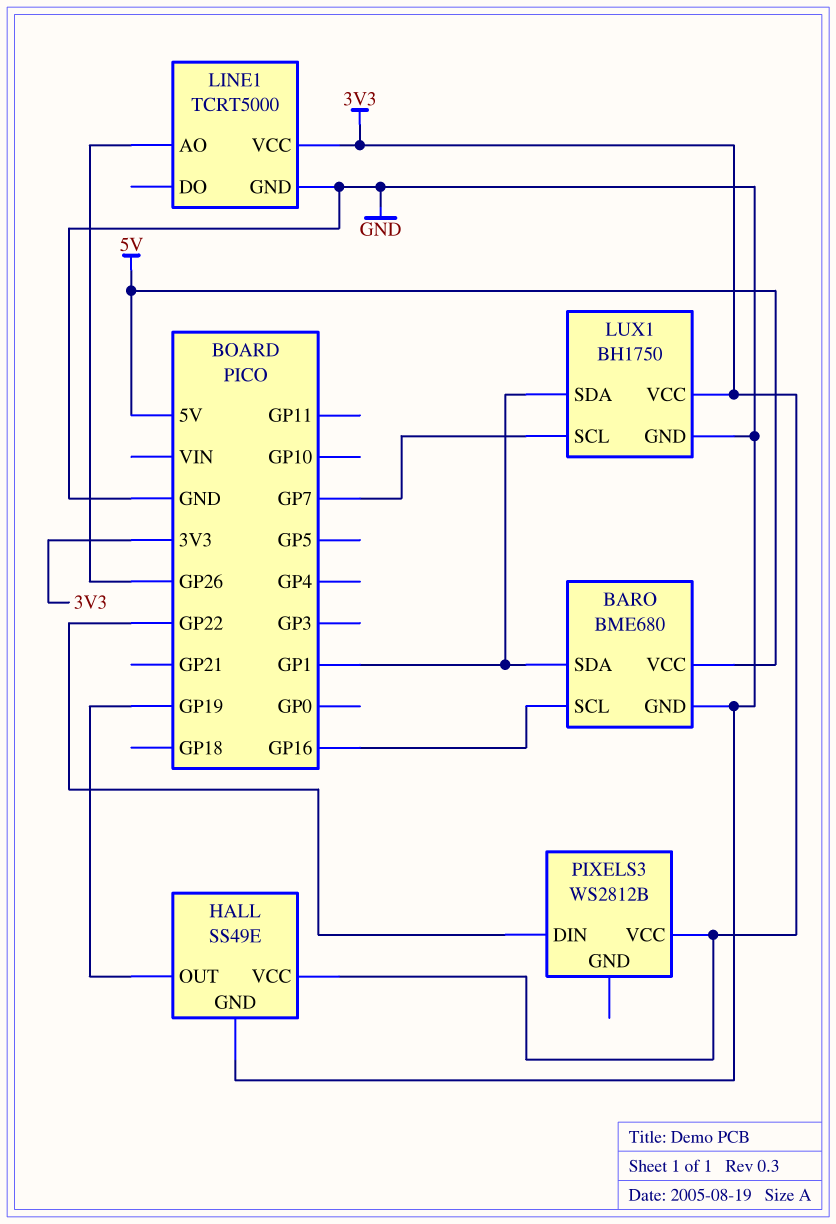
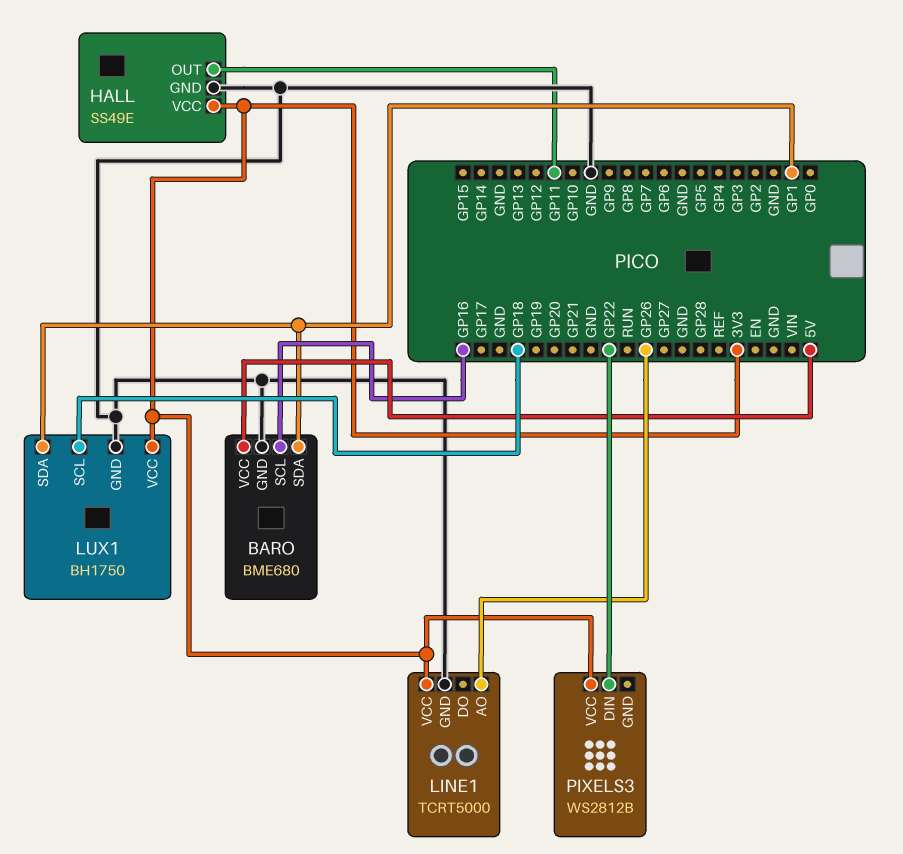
HALL pin OUT: GP19 -> GP11
LUX1 pin SCL: GP7 -> GP18

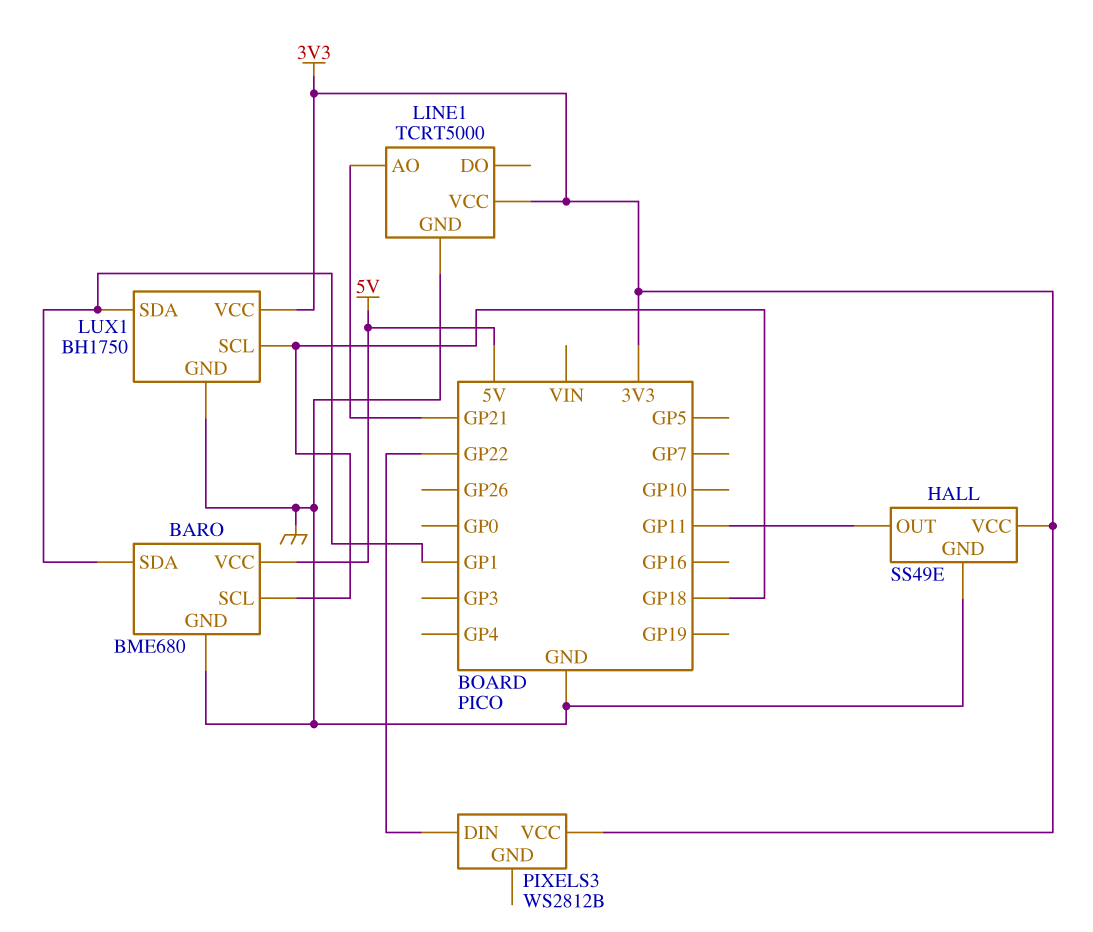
BARO pin SCL: GP16 -> GP18
LINE1 pin AO: GP26 -> GP21

